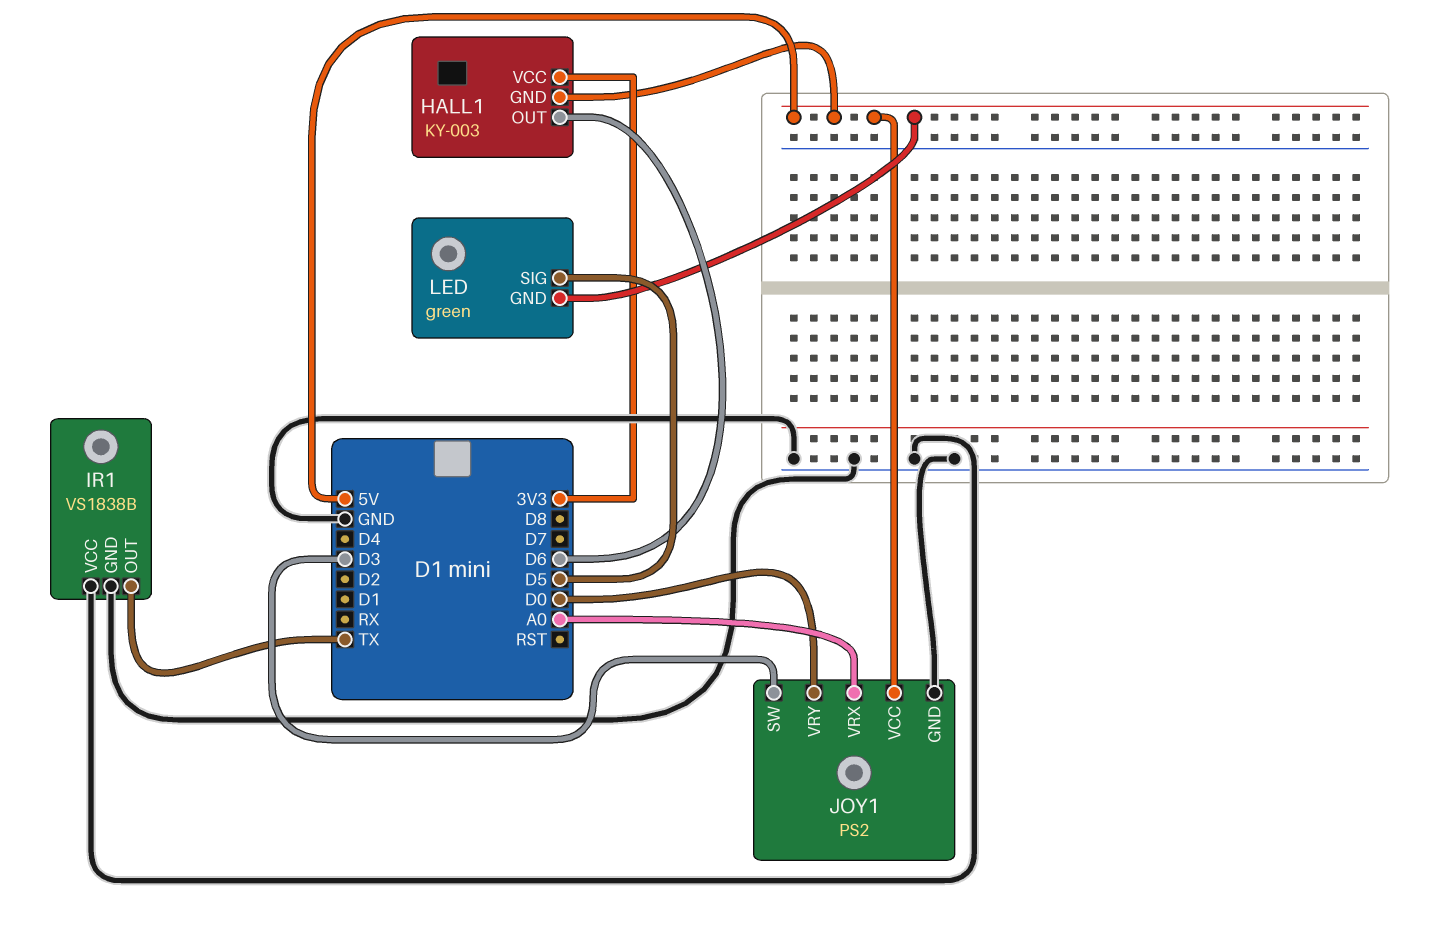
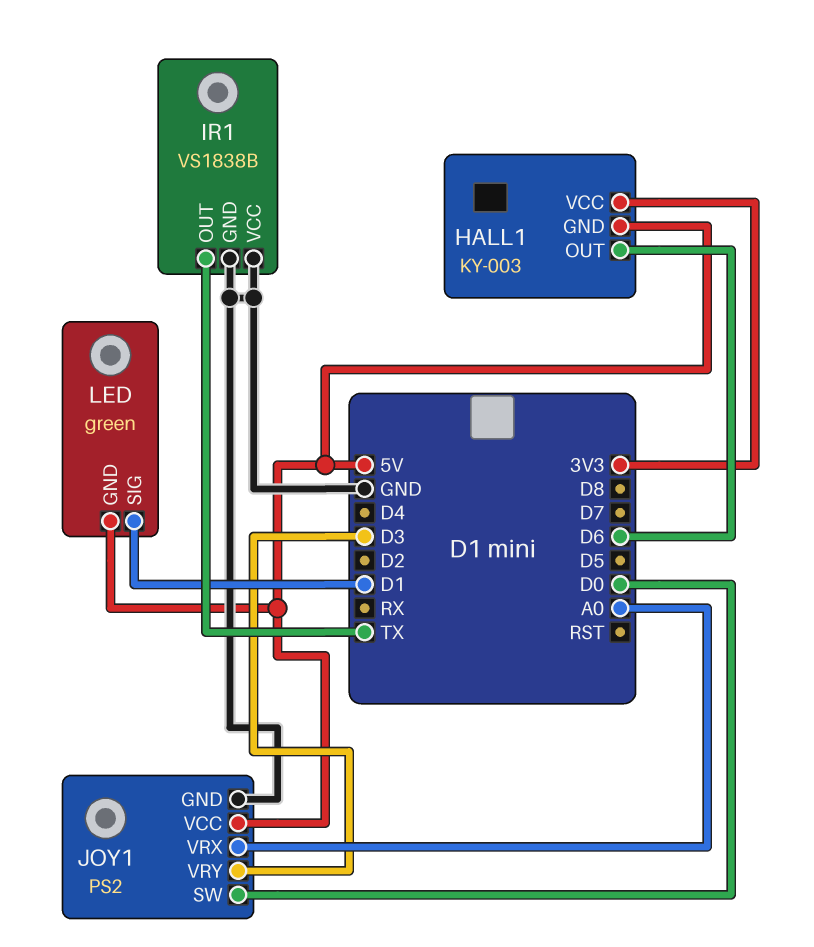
JOY1 pin SW: D3 -> D0
JOY1 pin VRY: D0 -> D3
LED pin SIG: D5 -> D1

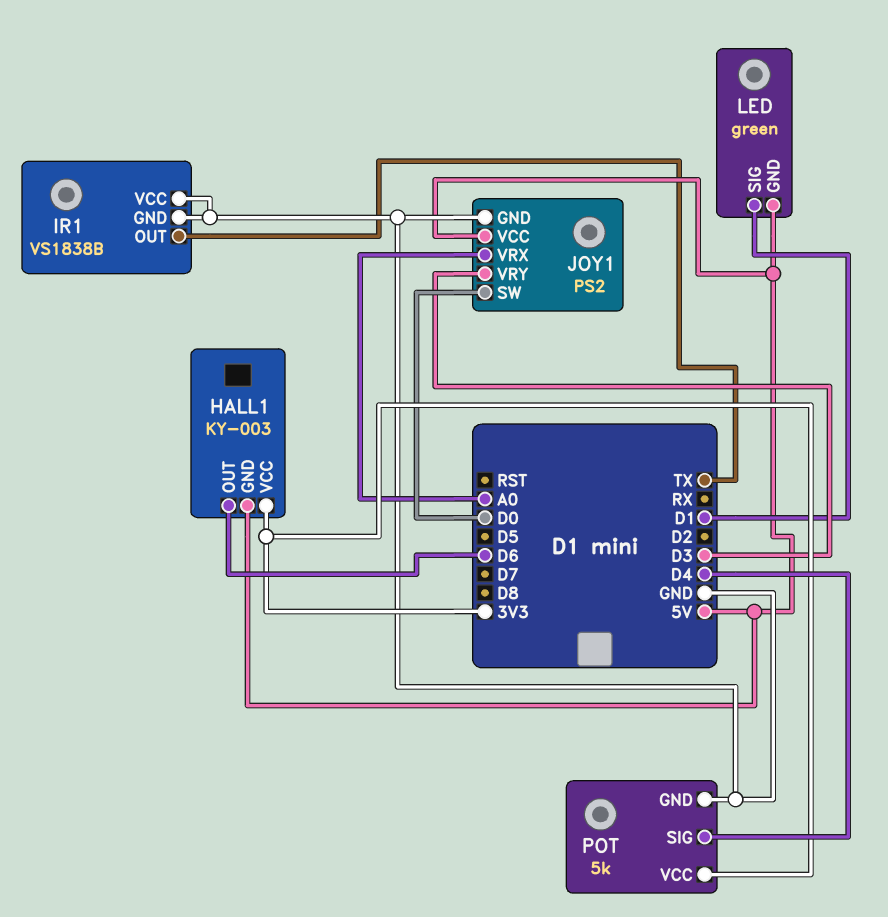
POT: none -> 5k
POT pin GND: none -> GND
POT pin SIG: none -> D4
POT pin VCC: none -> 3V3

